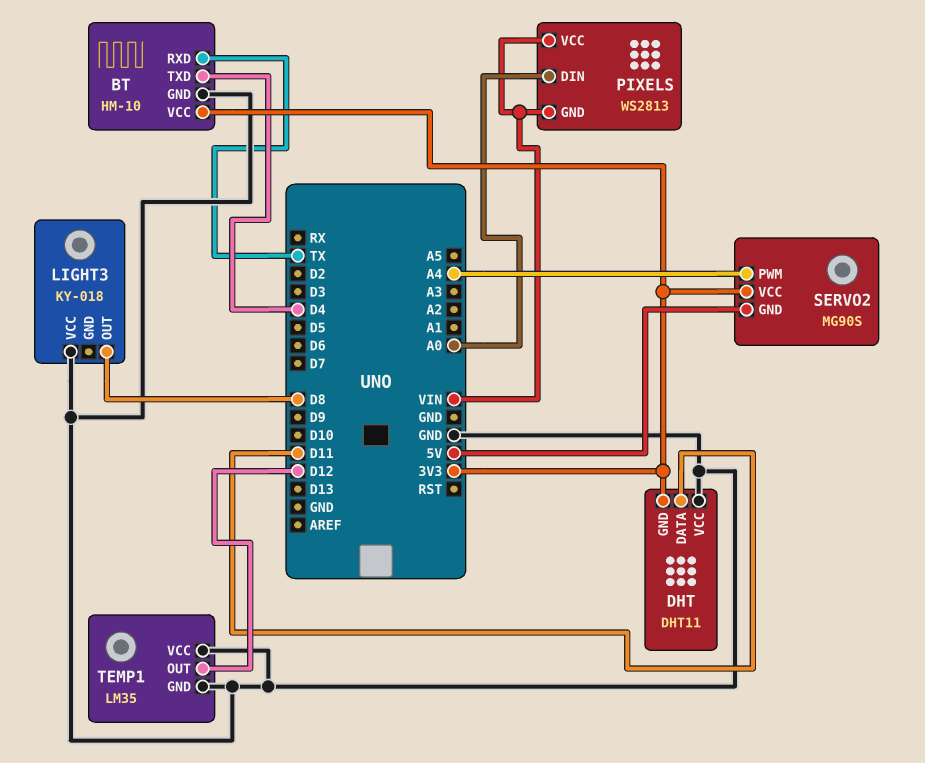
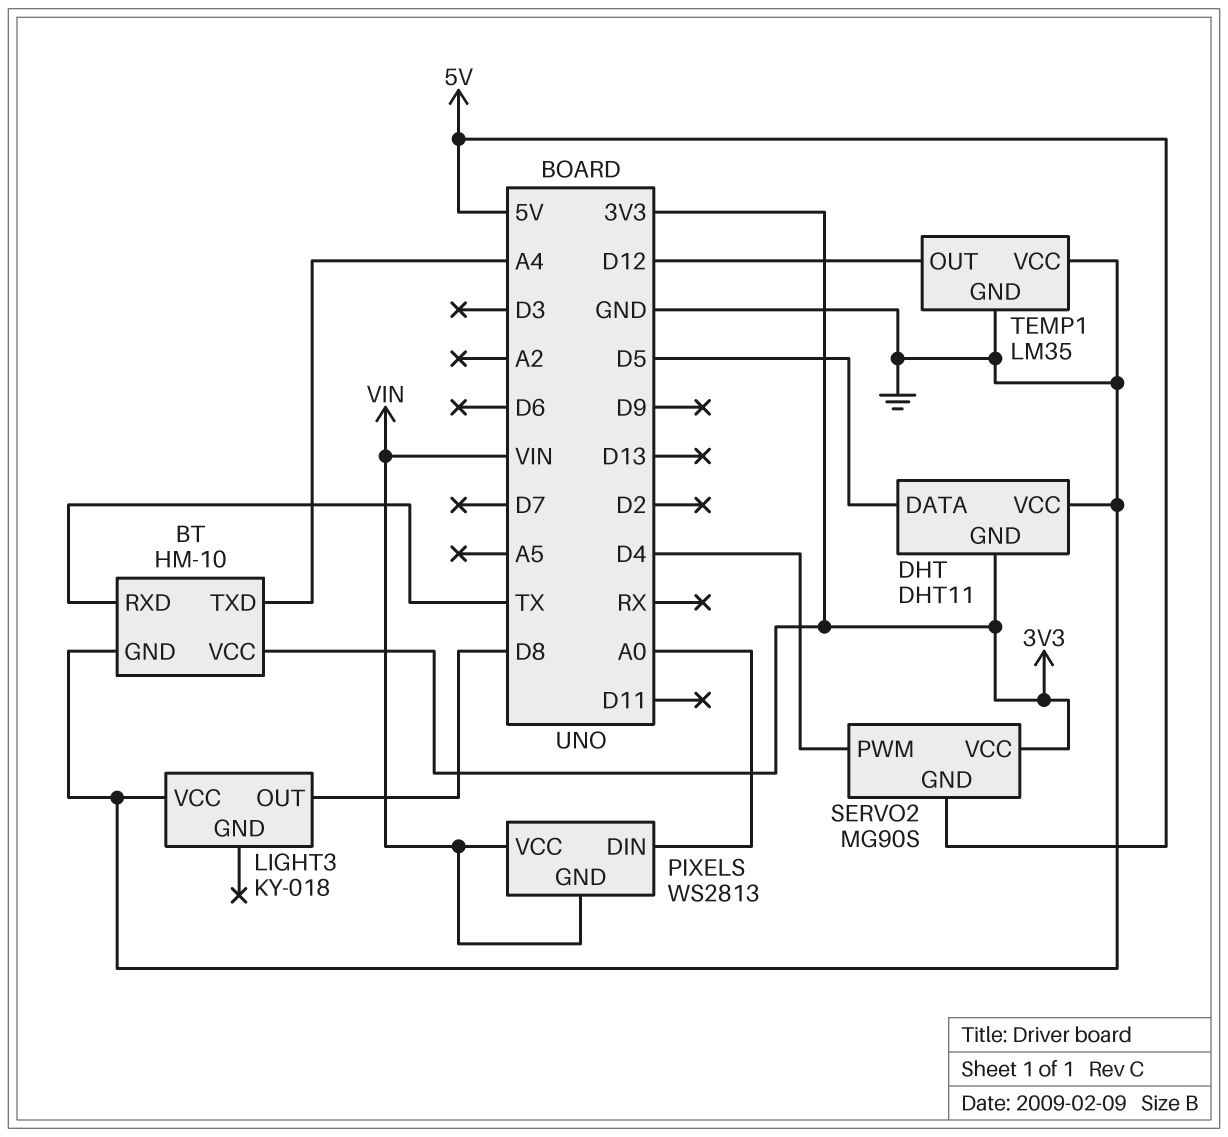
BT pin TXD: D4 -> A4
DHT pin DATA: D11 -> D5
SERVO2 pin PWM: A4 -> D4

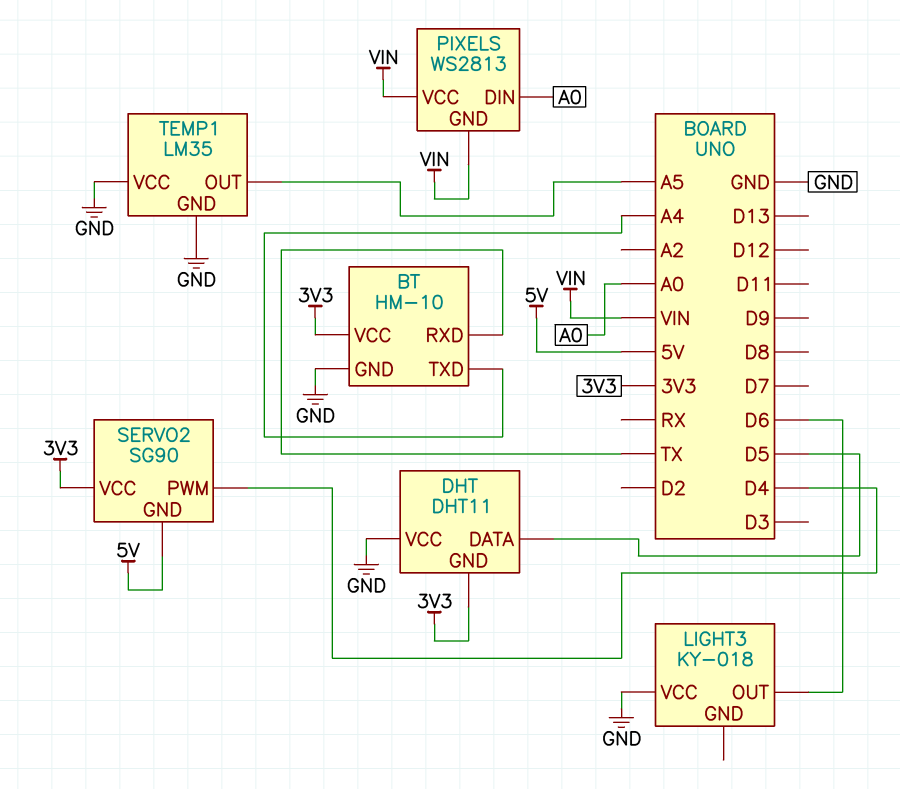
LIGHT3 pin OUT: D8 -> D6
SERVO2: MG90S -> SG90
TEMP1 pin OUT: D12 -> A5

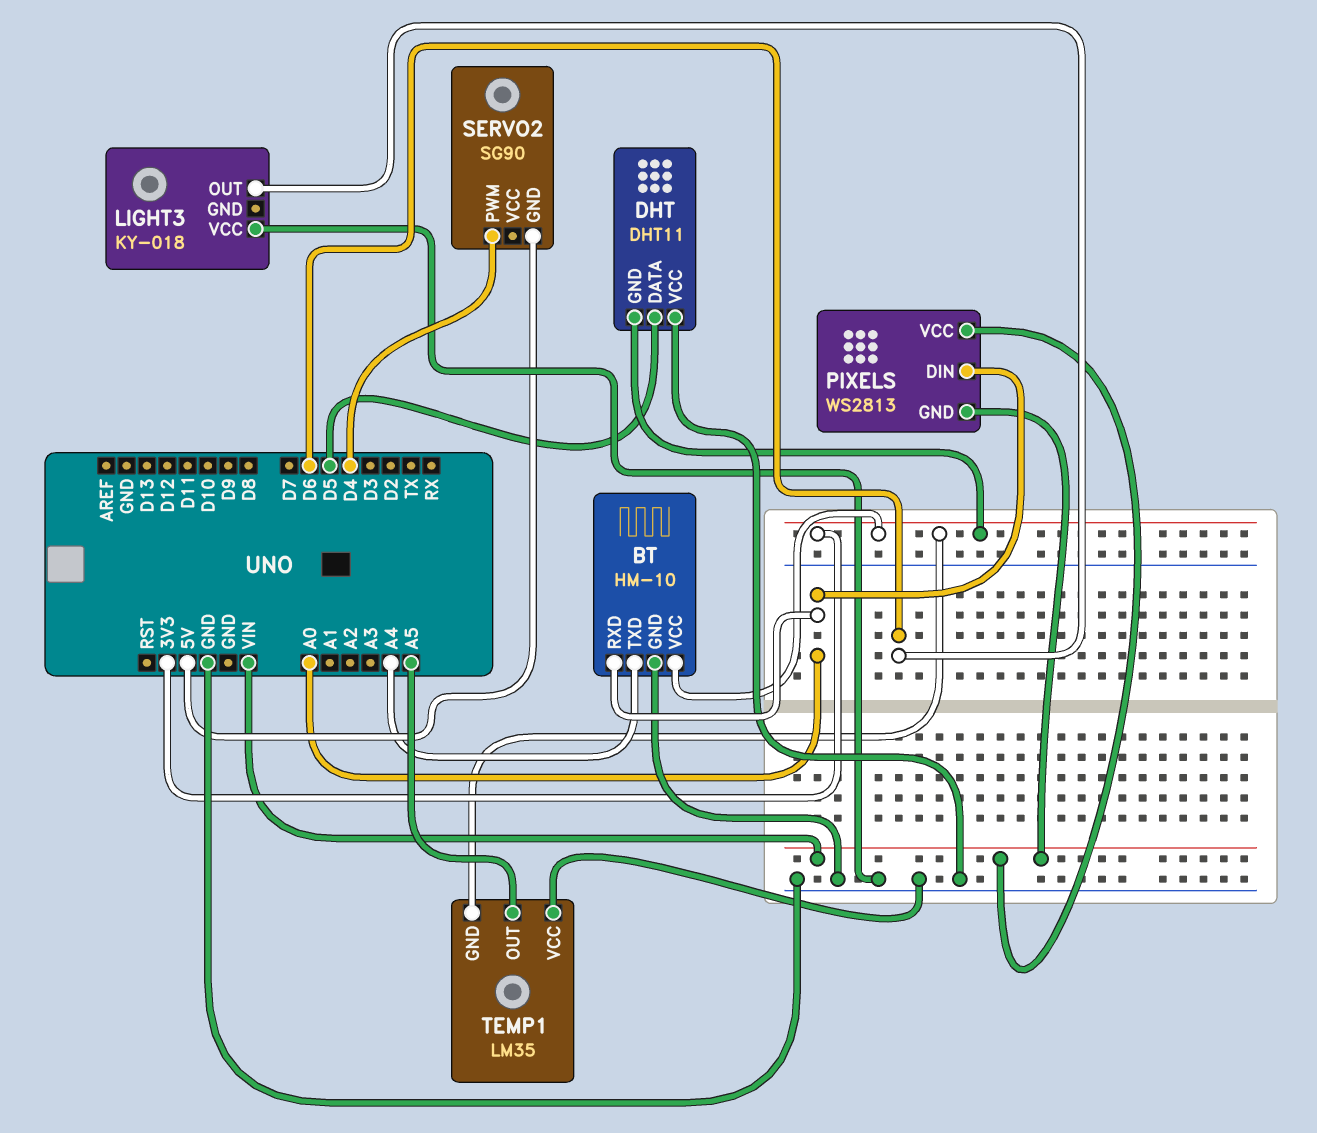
BT pin RXD: TX -> A0
SERVO2 pin VCC: 3V3 -> none
TEMP1 pin GND: GND -> 3V3

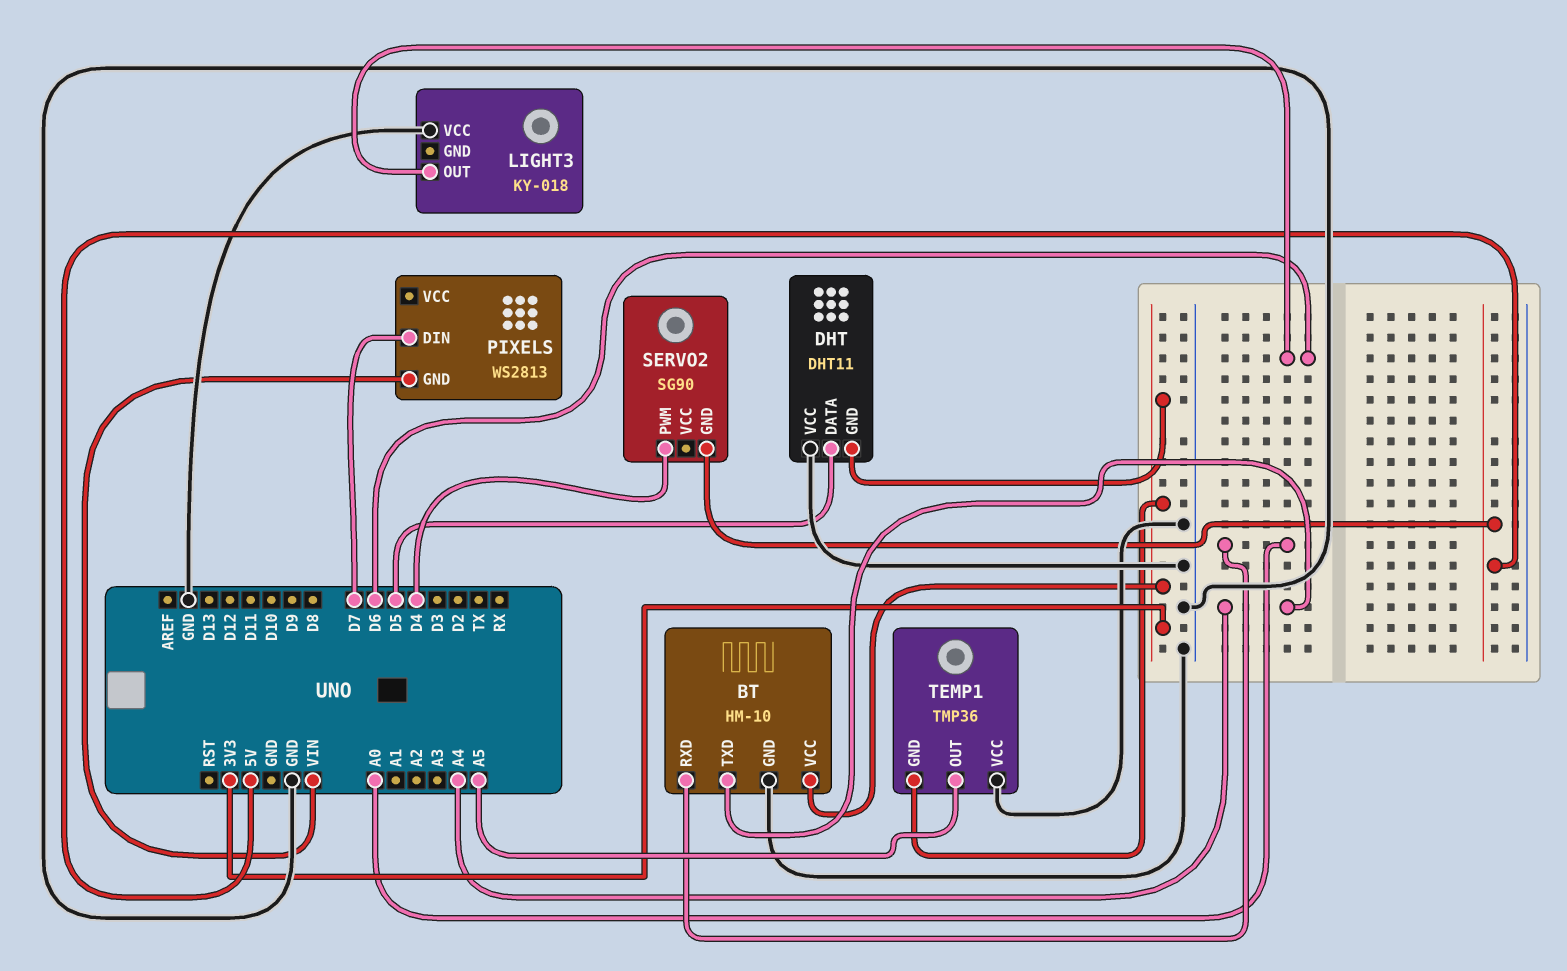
PIXELS pin DIN: A0 -> D7
PIXELS pin VCC: VIN -> none
TEMP1: LM35 -> TMP36

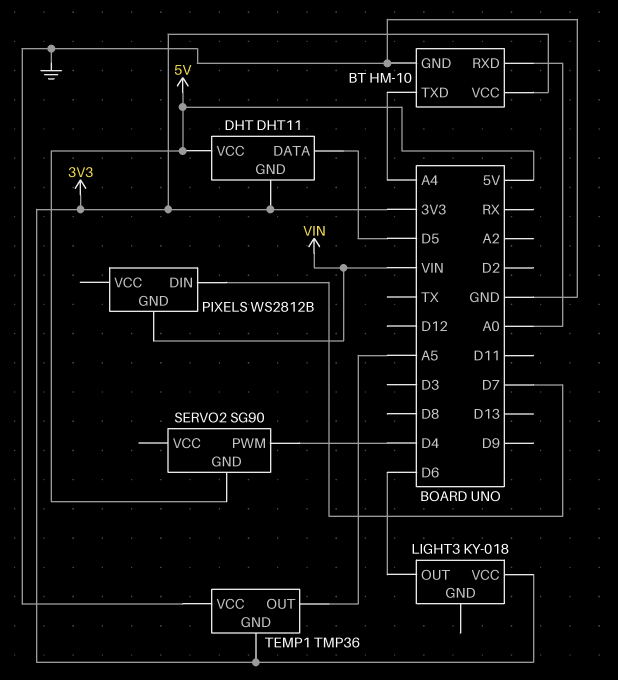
DHT pin VCC: GND -> 5V
LIGHT3 pin VCC: GND -> 3V3
PIXELS: WS2813 -> WS2812B

